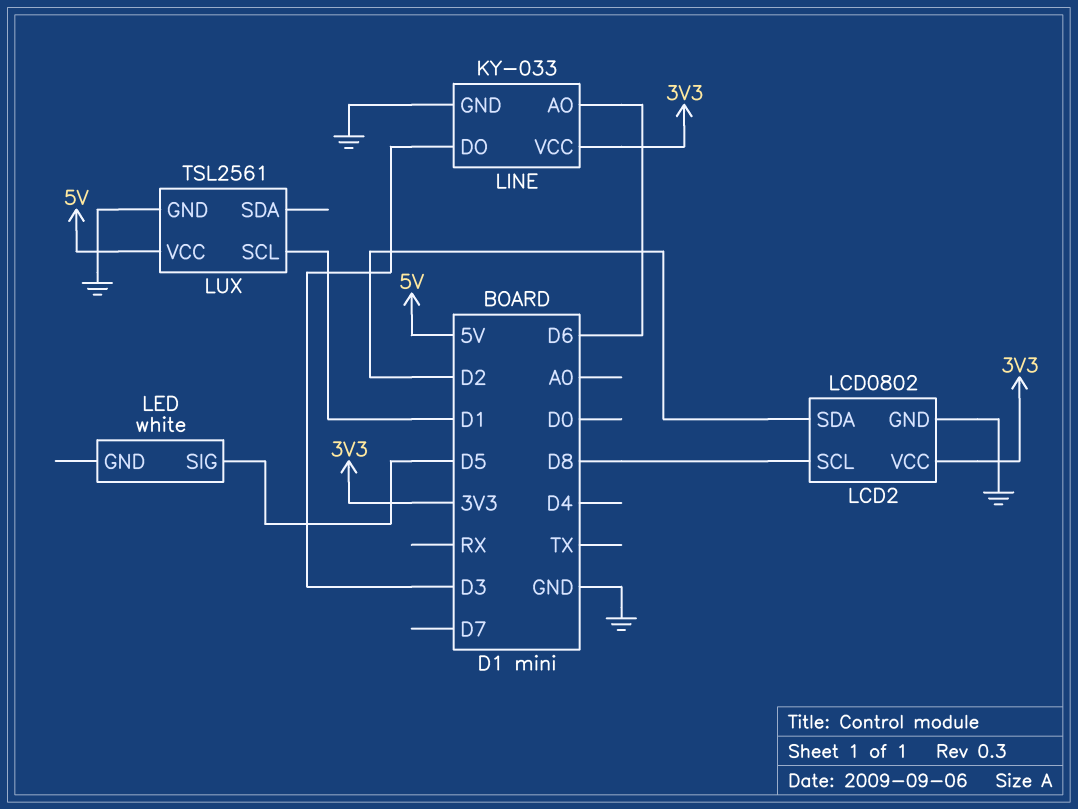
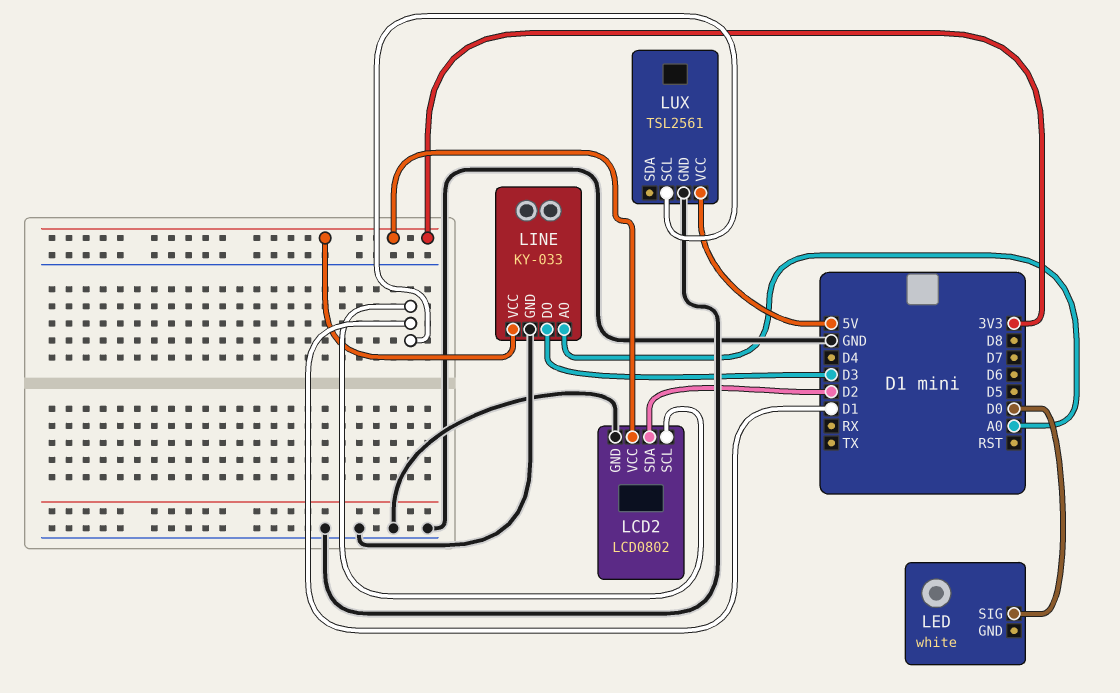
LCD2 pin SCL: D8 -> D1
LED pin SIG: D5 -> D0
LINE pin AO: D6 -> A0

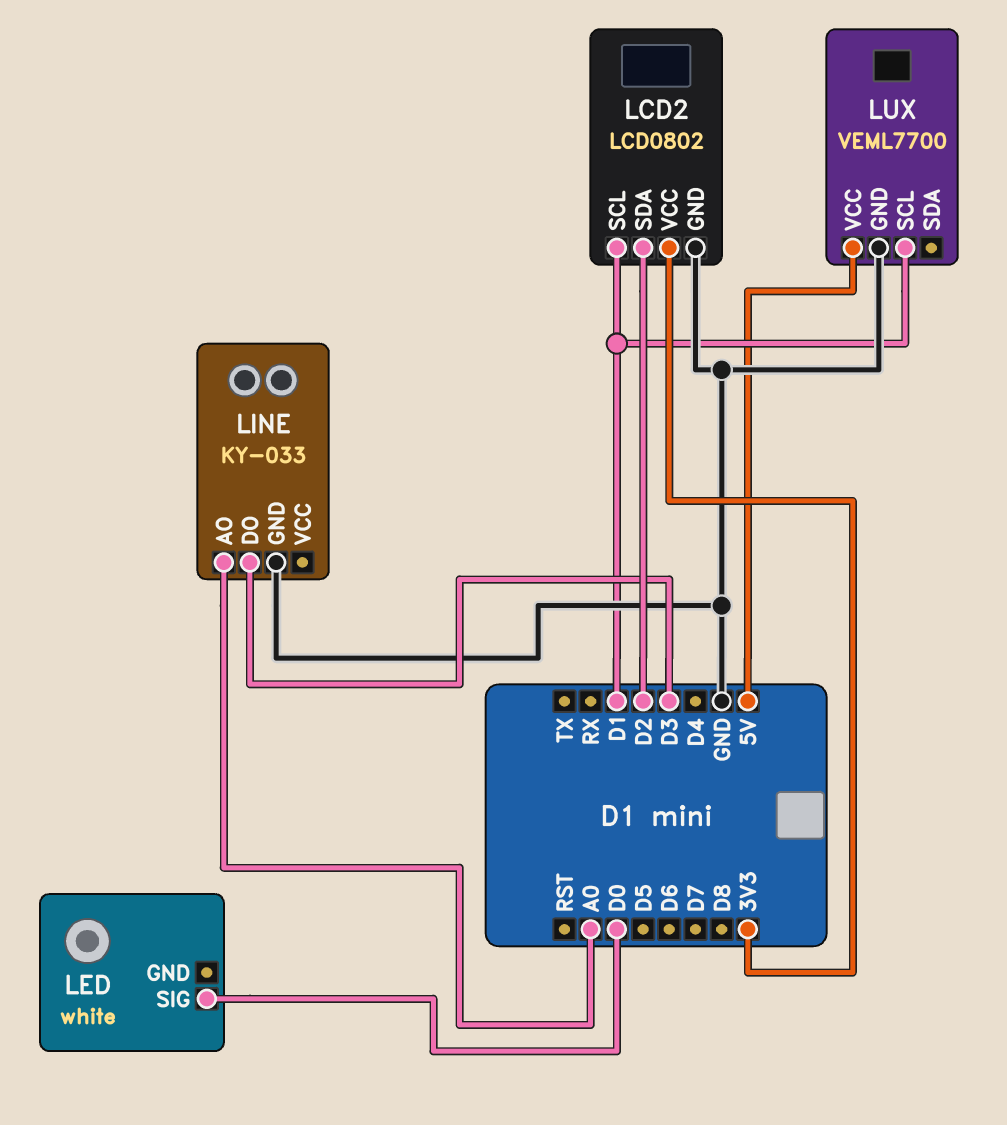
LINE pin VCC: 3V3 -> none
LUX: TSL2561 -> VEML7700

